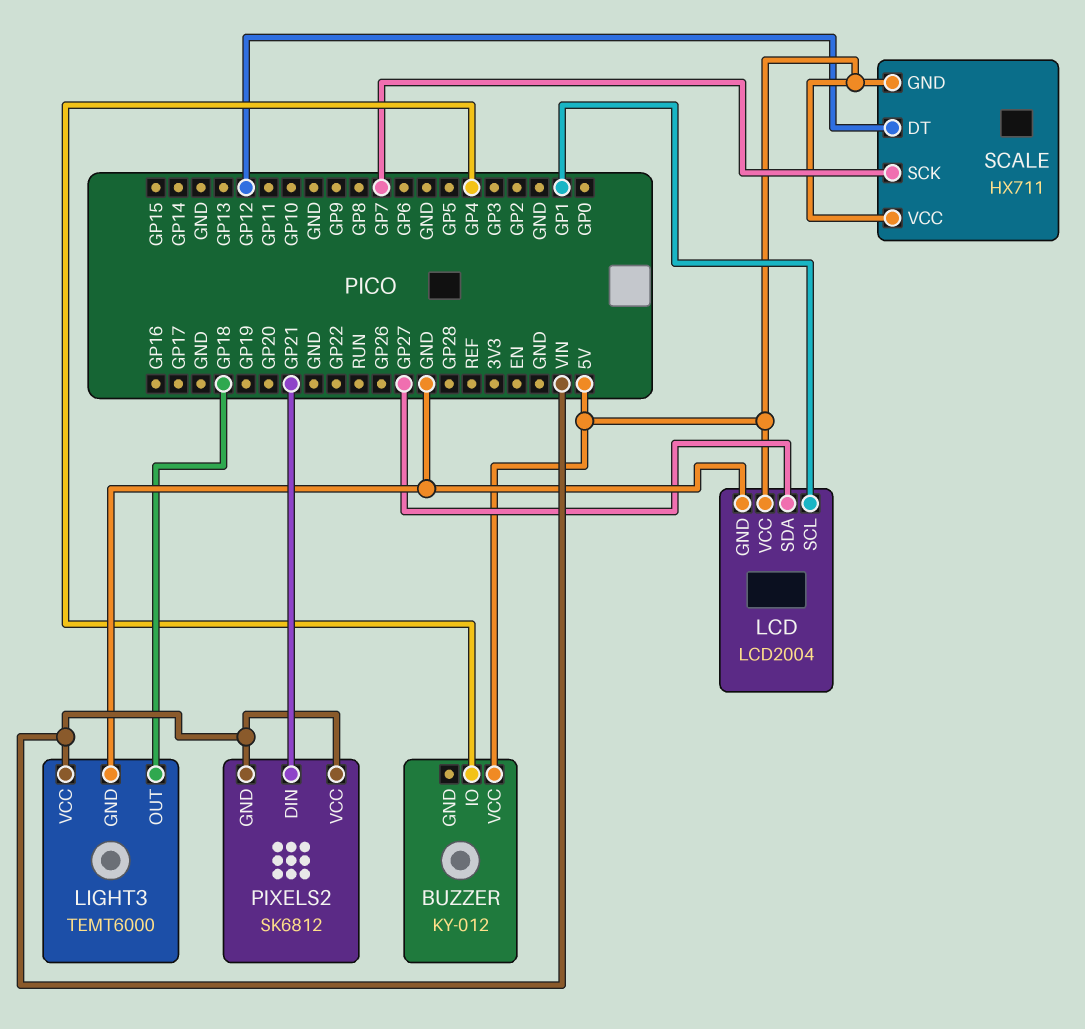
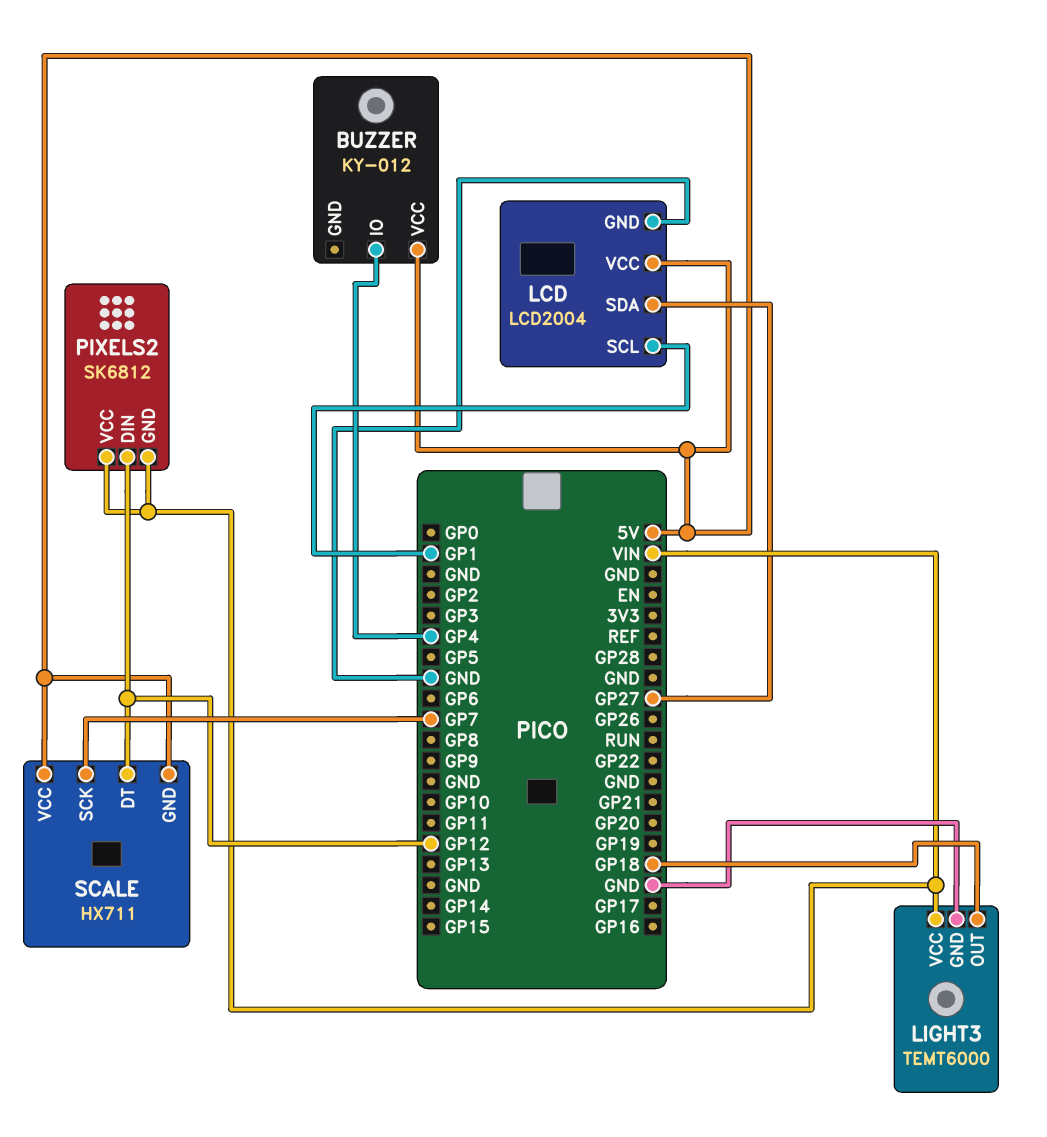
PIXELS2 pin DIN: GP21 -> GP12

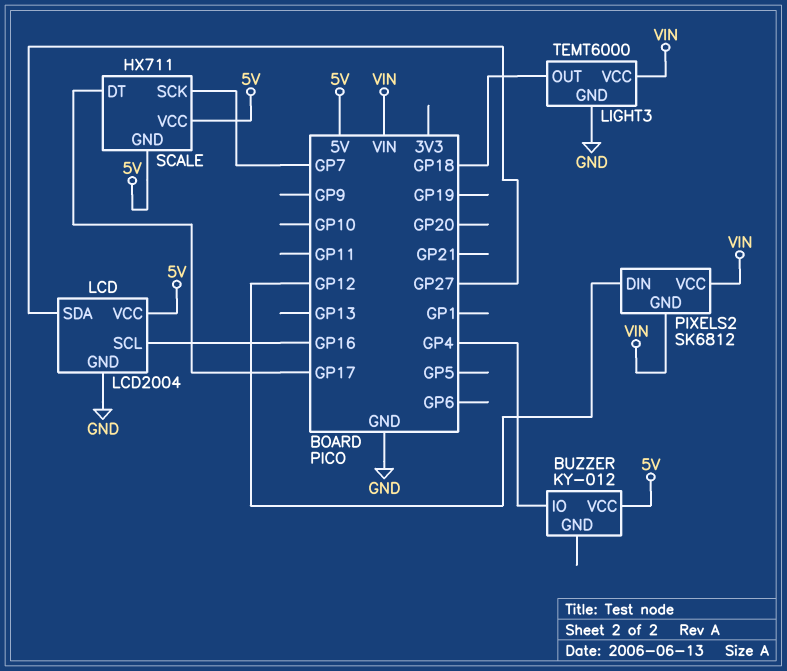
LCD pin SCL: GP1 -> GP16
SCALE pin DT: GP12 -> GP17

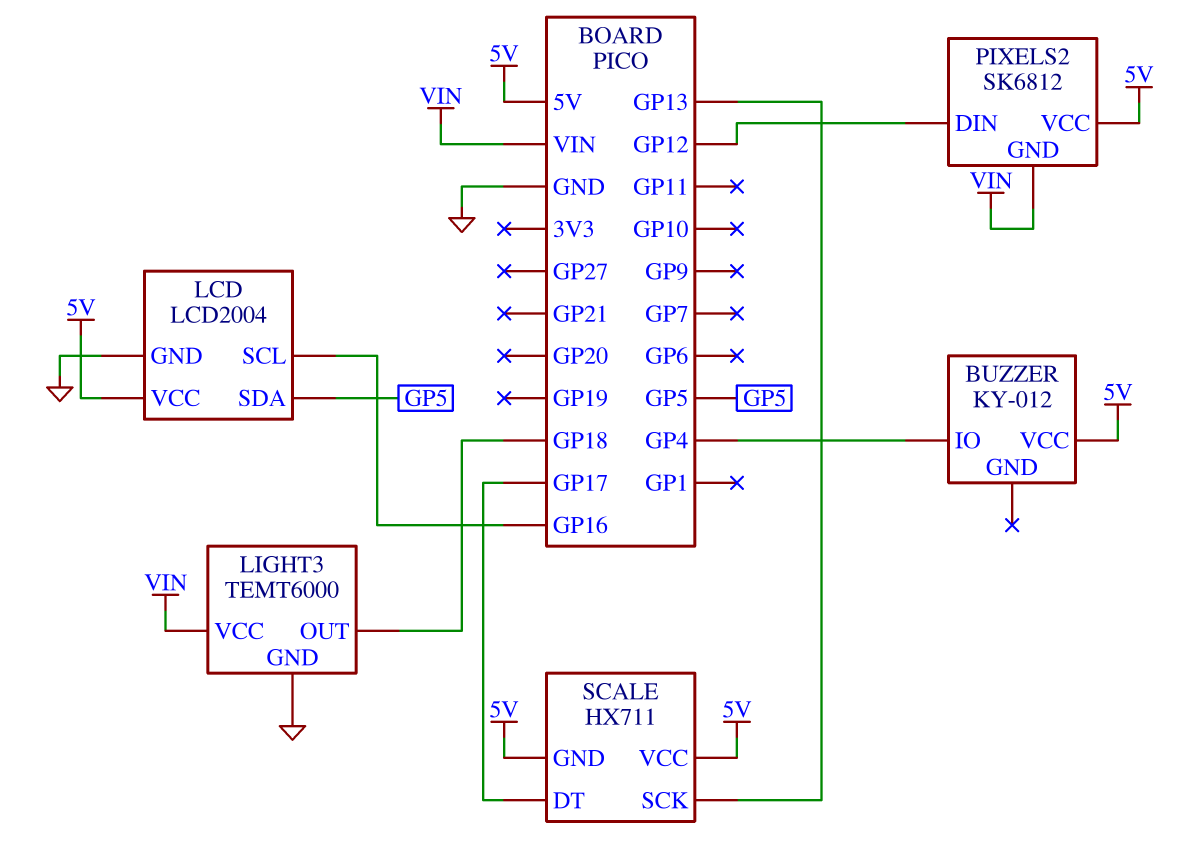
LCD pin SDA: GP27 -> GP5
PIXELS2 pin VCC: VIN -> 5V
SCALE pin SCK: GP7 -> GP13

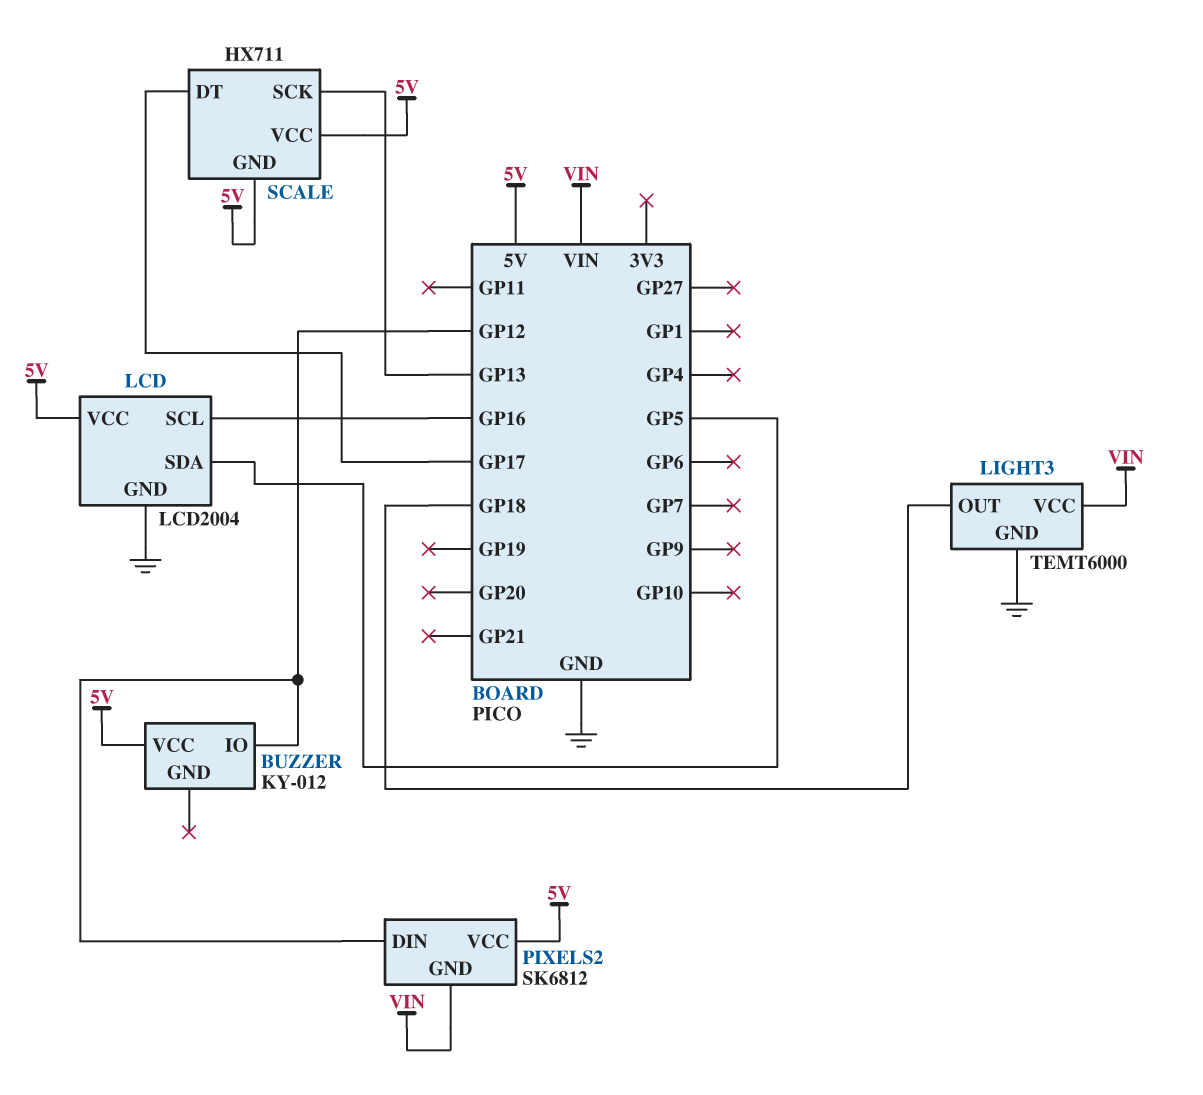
BUZZER pin IO: GP4 -> GP12

